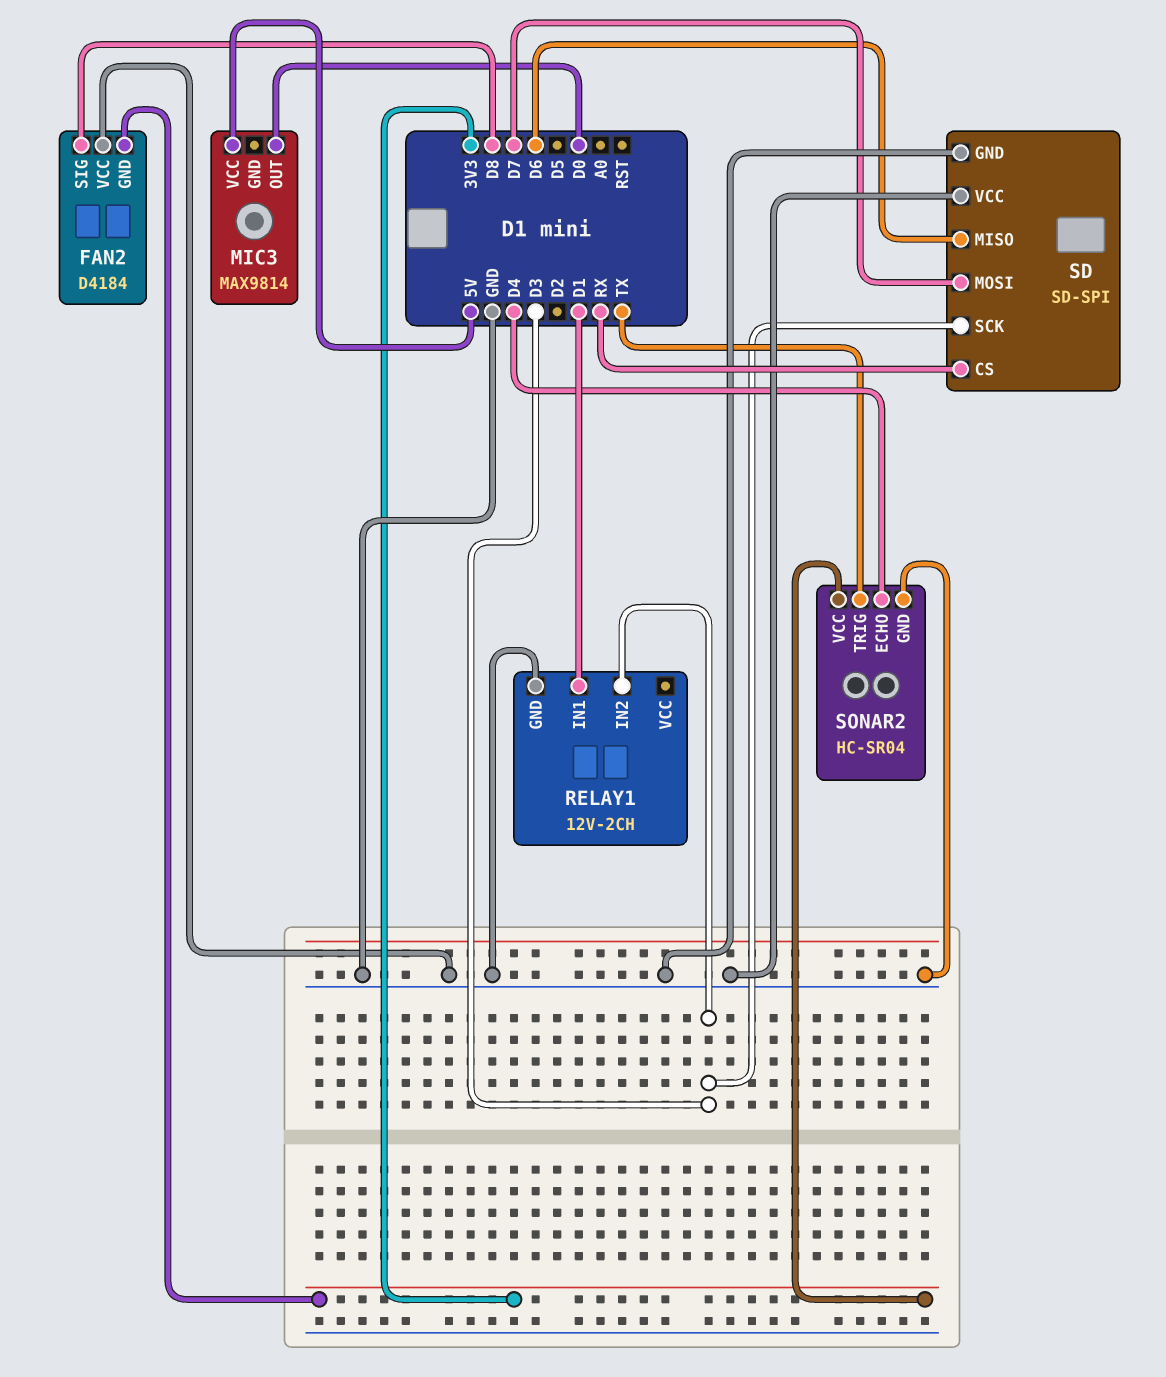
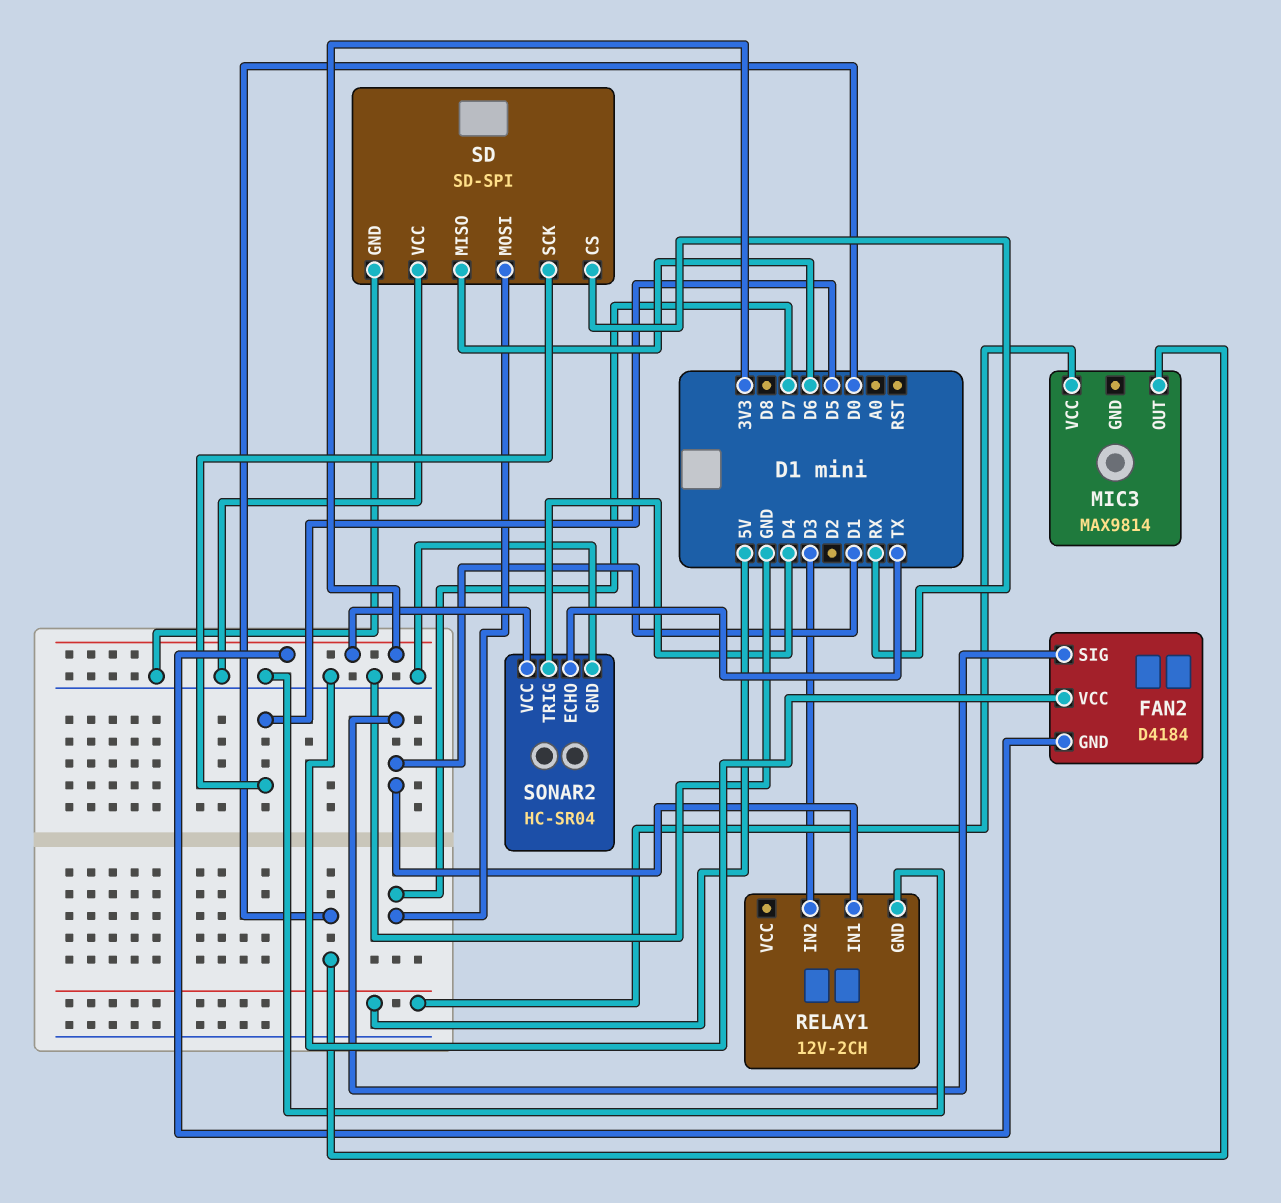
FAN2 pin SIG: D8 -> D1
SD pin SCK: D3 -> D5
SONAR2 pin ECHO: D4 -> TX
SONAR2 pin TRIG: TX -> D4

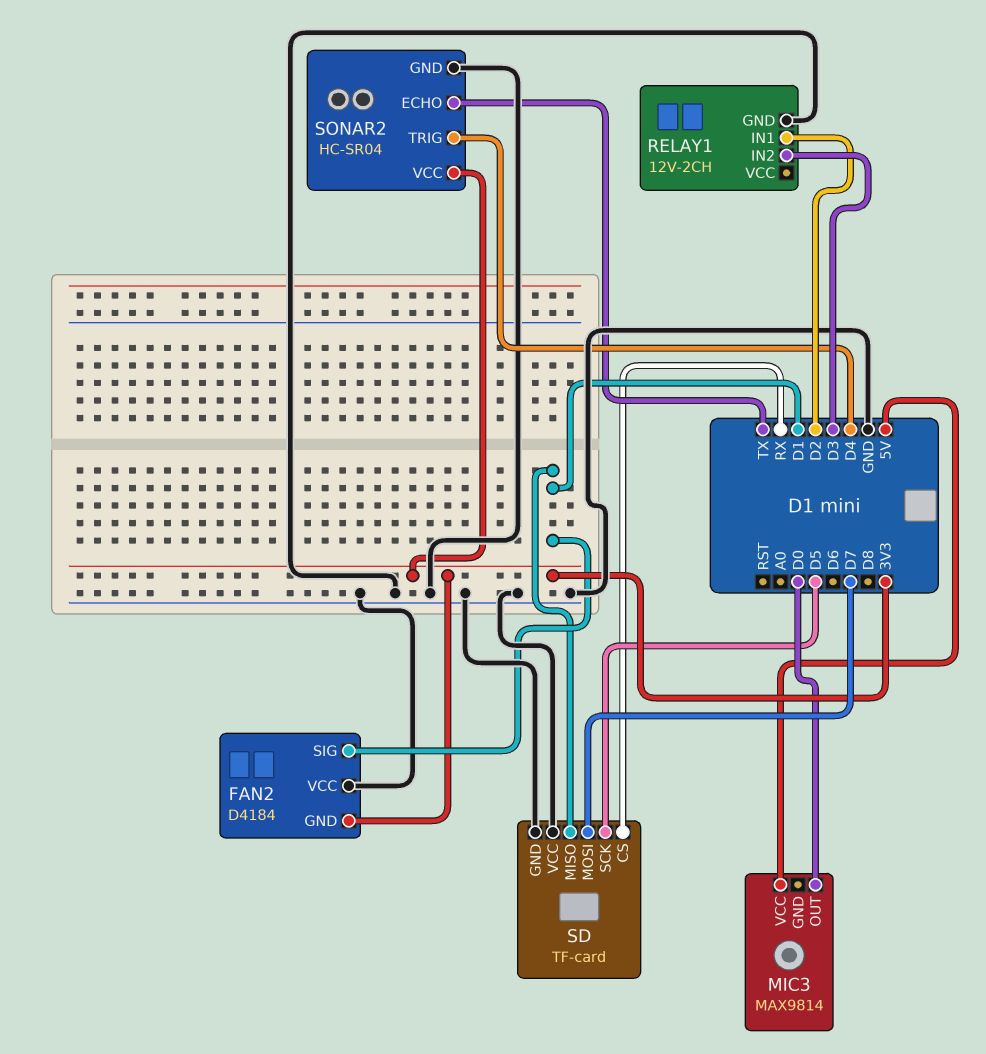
RELAY1 pin IN1: D1 -> D2
SD: SD-SPI -> TF-card
SD pin MISO: D6 -> D1

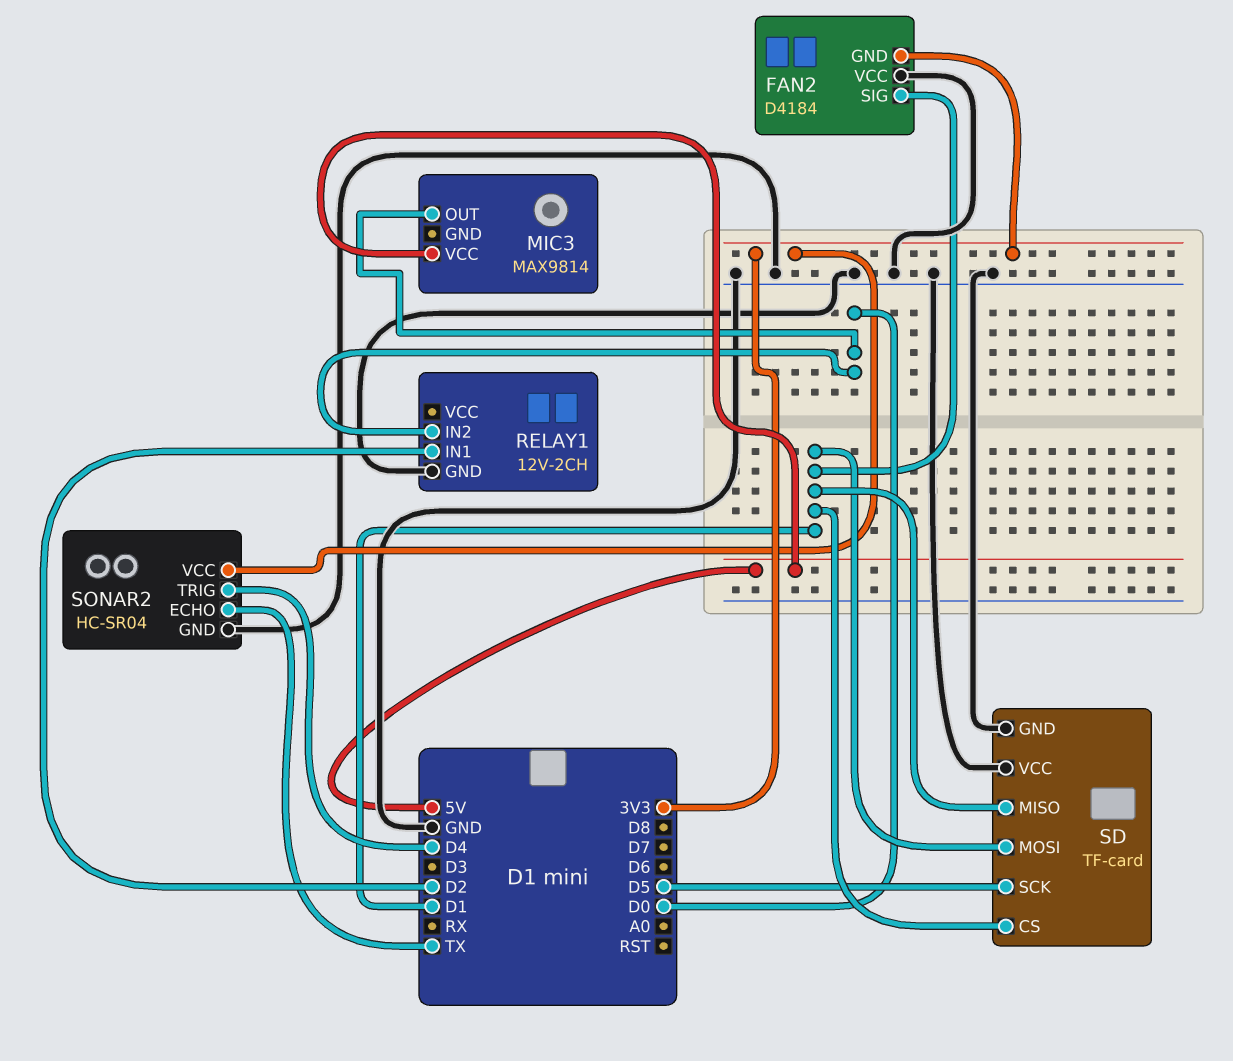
RELAY1 pin IN2: D3 -> D0
SD pin CS: RX -> D1
SD pin MOSI: D7 -> D1

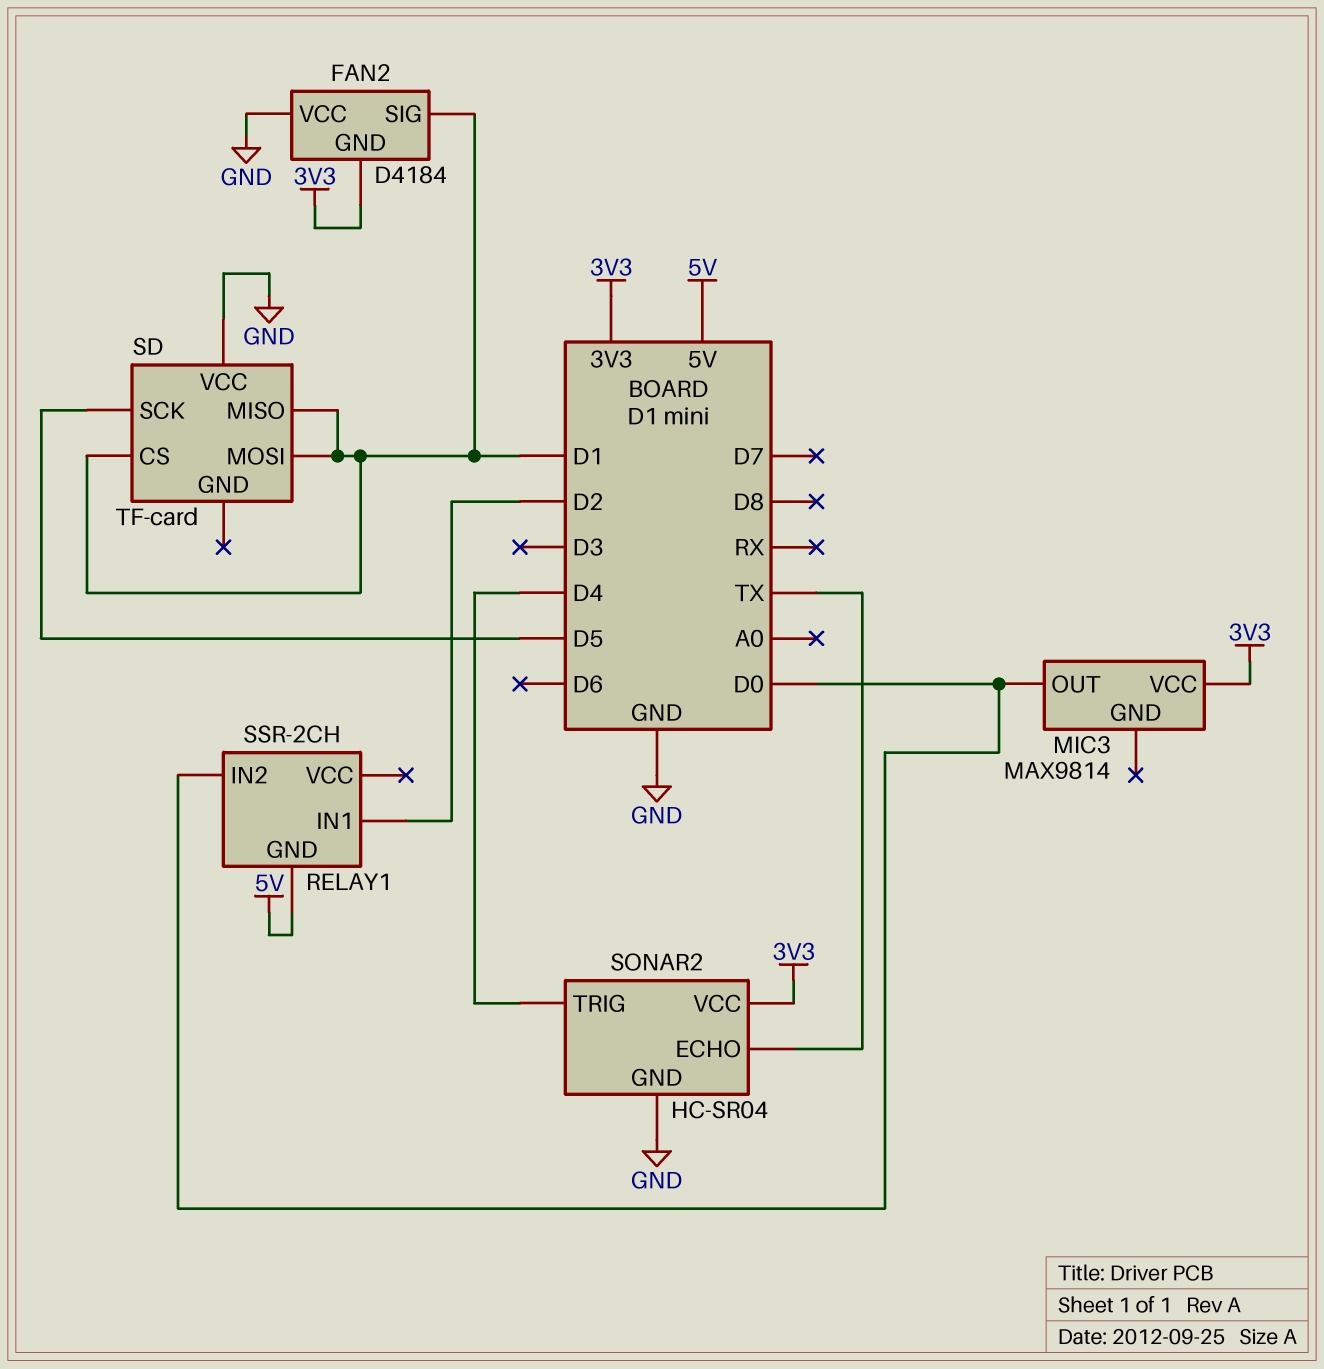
MIC3 pin VCC: 5V -> 3V3
RELAY1: 12V-2CH -> SSR-2CH
RELAY1 pin GND: GND -> 5V
SD pin GND: GND -> none

